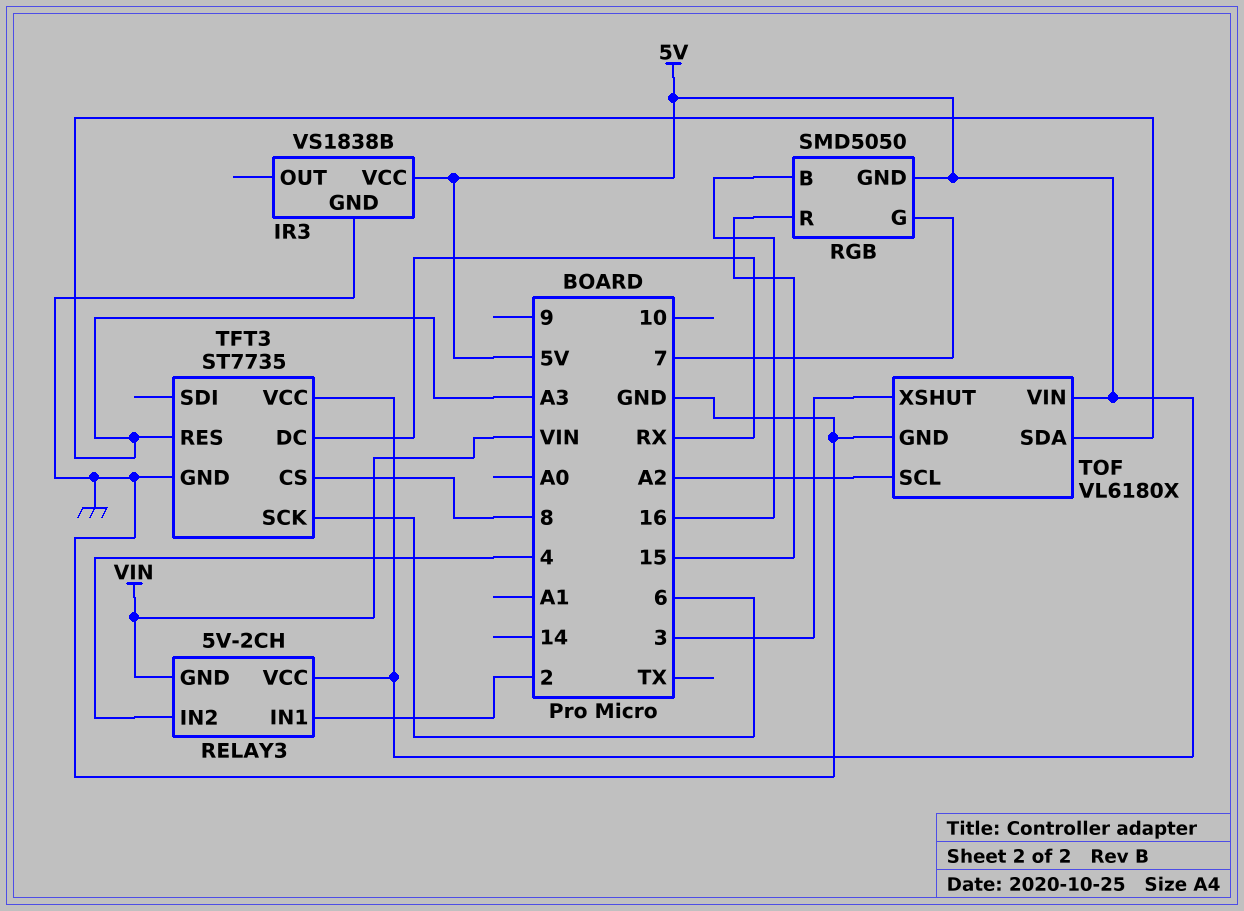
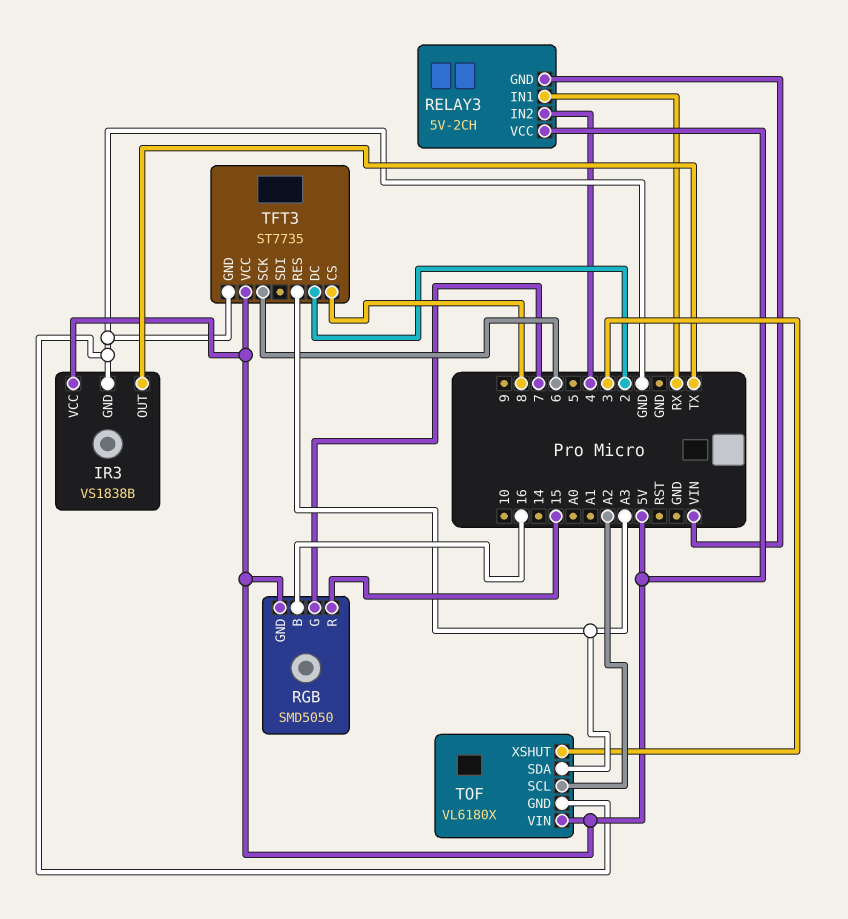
IR3 pin OUT: none -> TX
RELAY3 pin IN1: 2 -> RX
TFT3 pin DC: RX -> 2

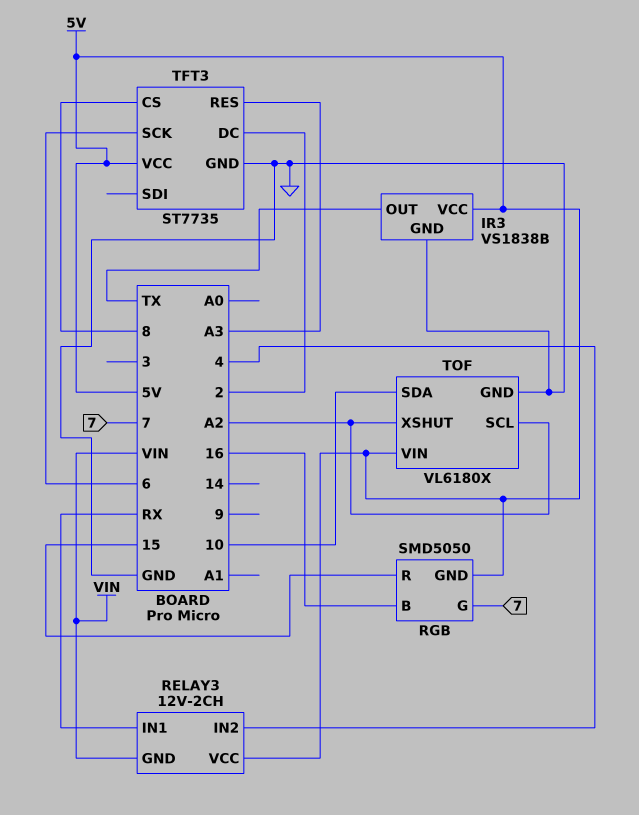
RELAY3: 5V-2CH -> 12V-2CH
TOF pin SDA: A3 -> 10
TOF pin XSHUT: 3 -> A2

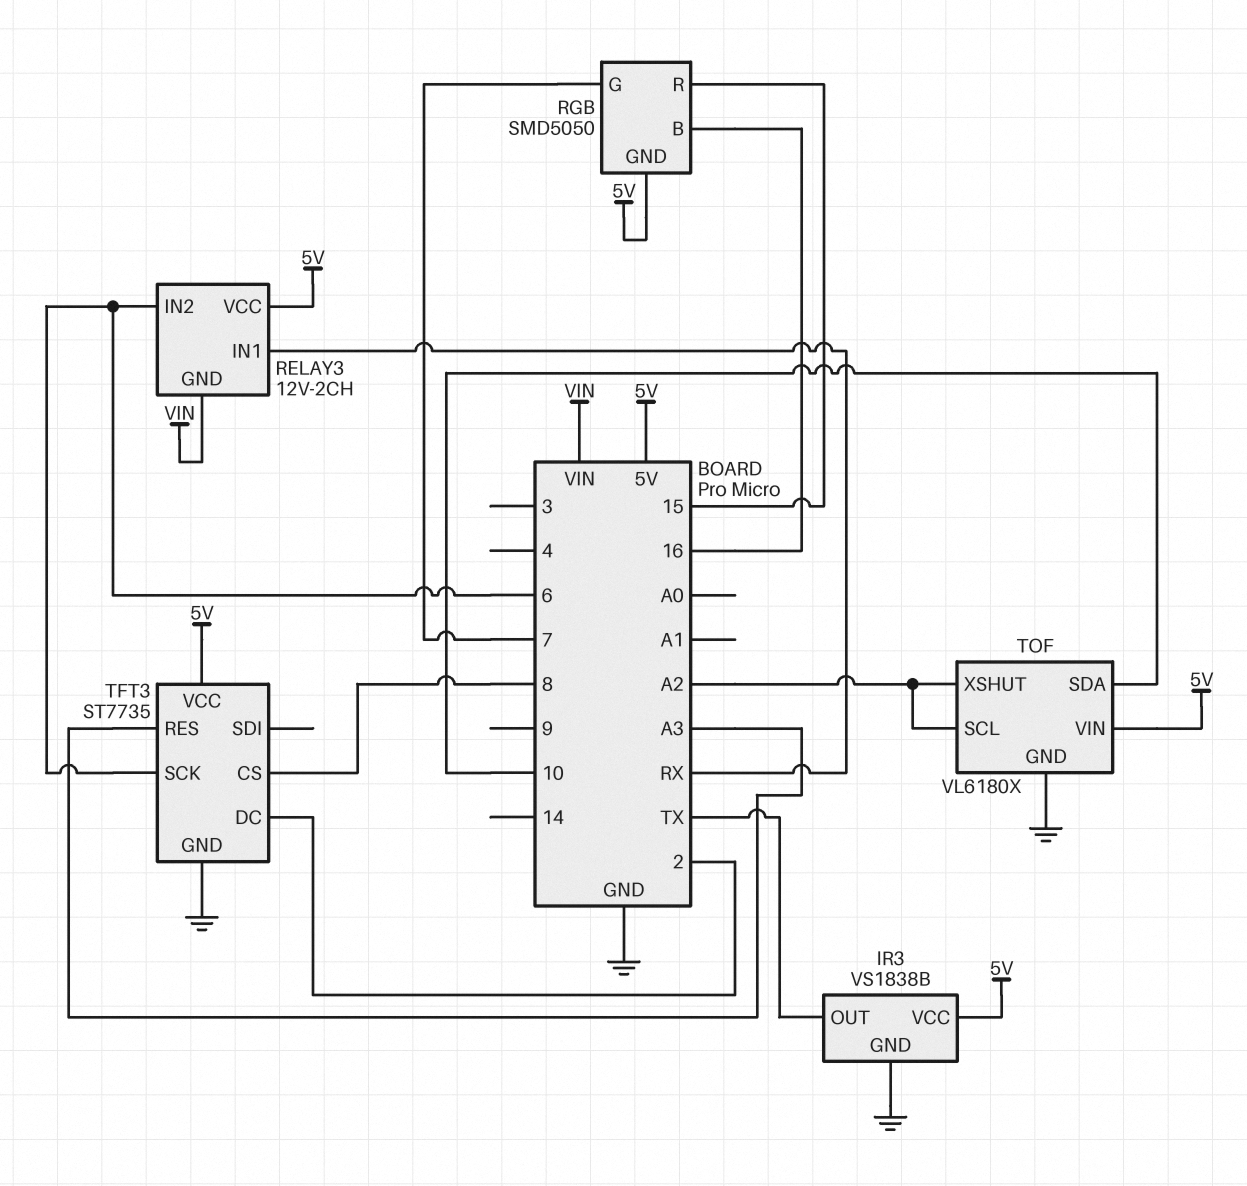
RELAY3 pin IN2: 4 -> 6

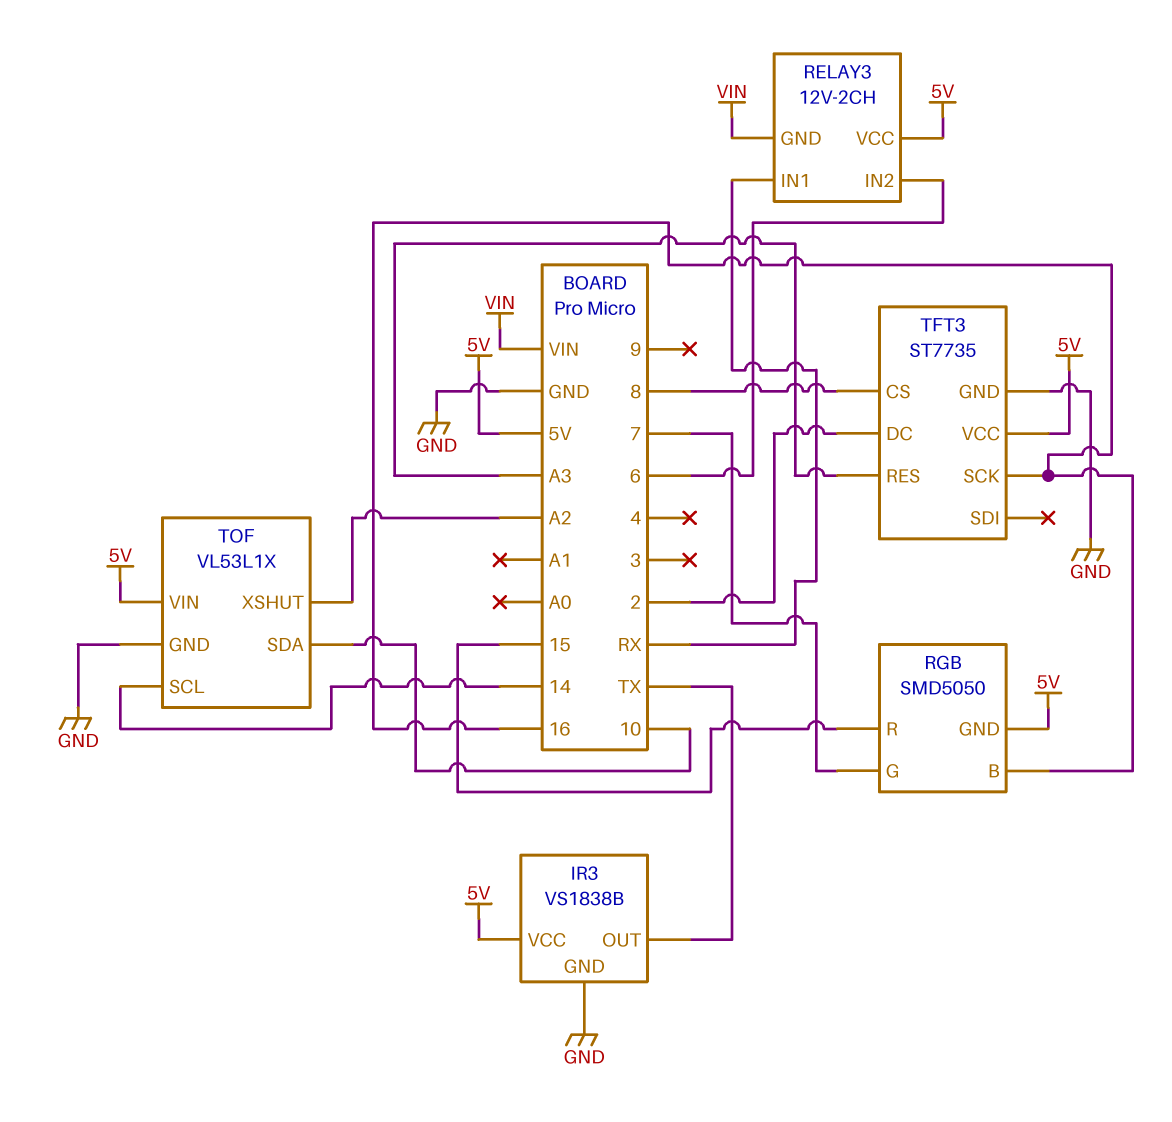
TFT3 pin SCK: 6 -> 16
TOF: VL6180X -> VL53L1X
TOF pin SCL: A2 -> 14

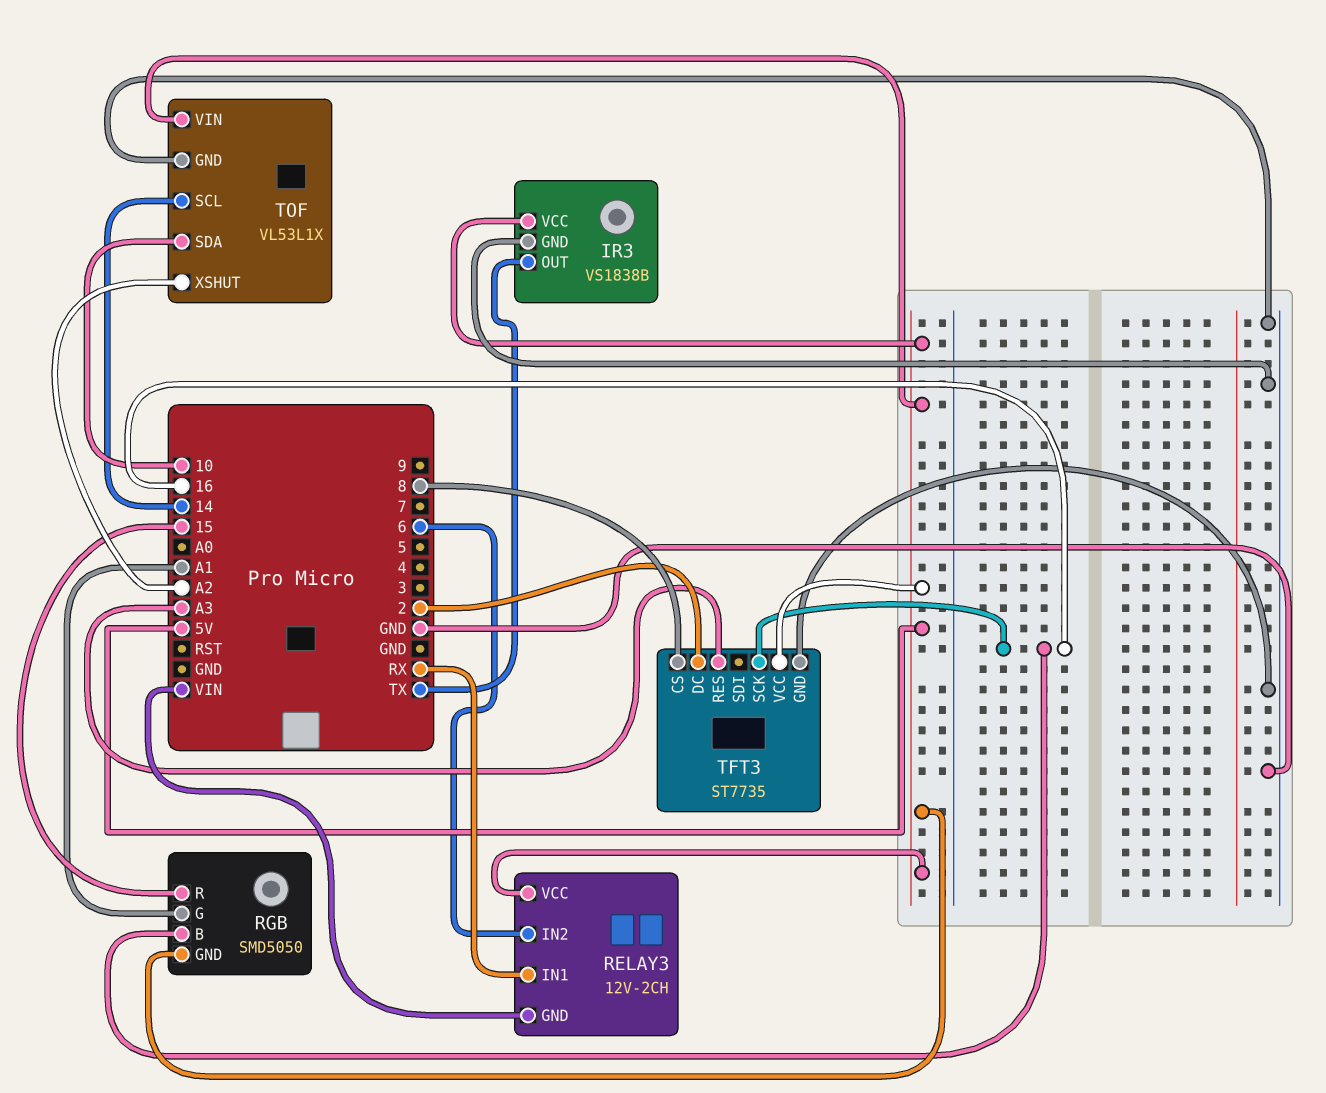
RGB pin G: 7 -> A1

